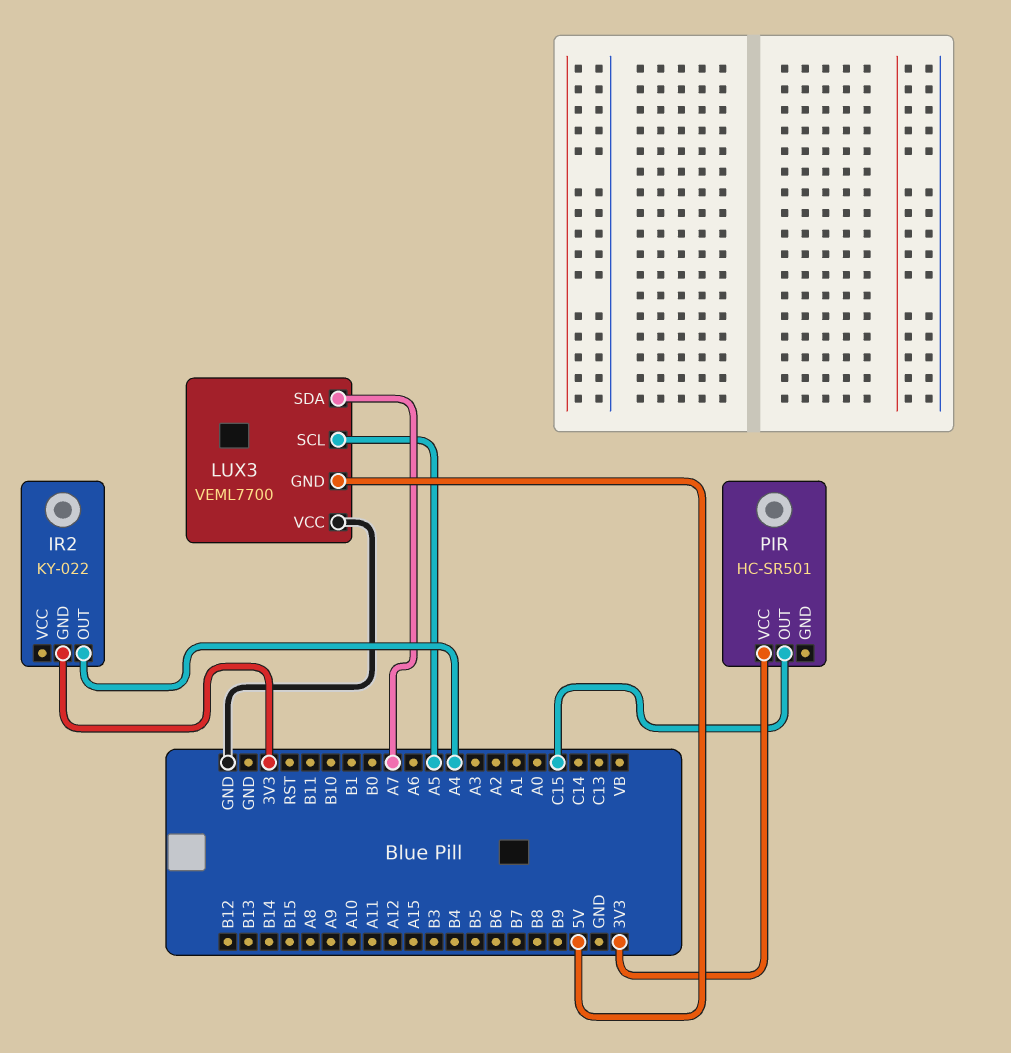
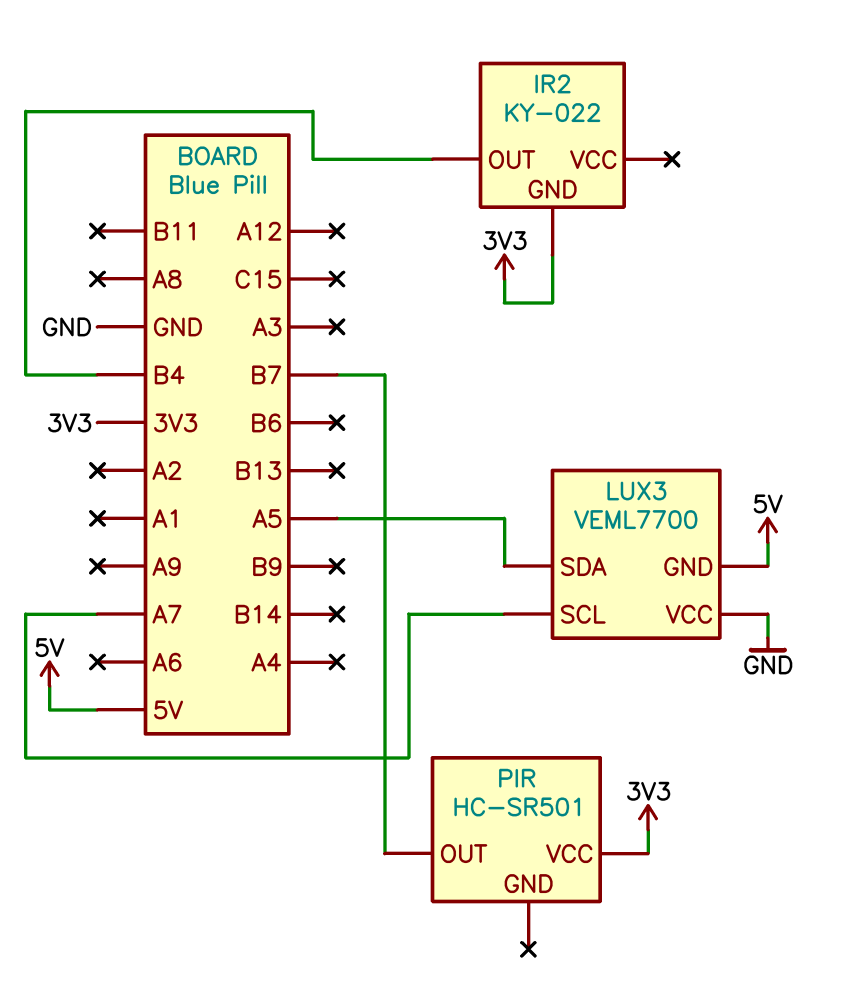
IR2 pin OUT: A4 -> B4
LUX3 pin SCL: A5 -> A7
LUX3 pin SDA: A7 -> A5
PIR pin OUT: C15 -> B7

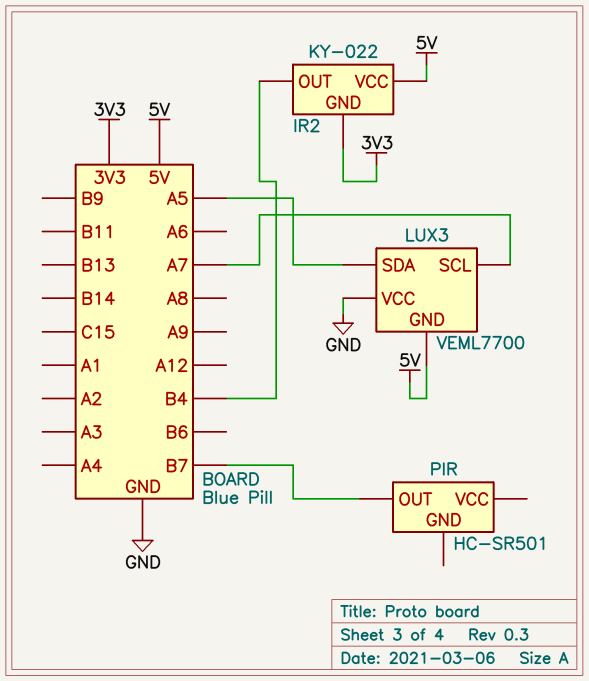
IR2 pin VCC: none -> 5V
PIR pin VCC: 3V3 -> none

